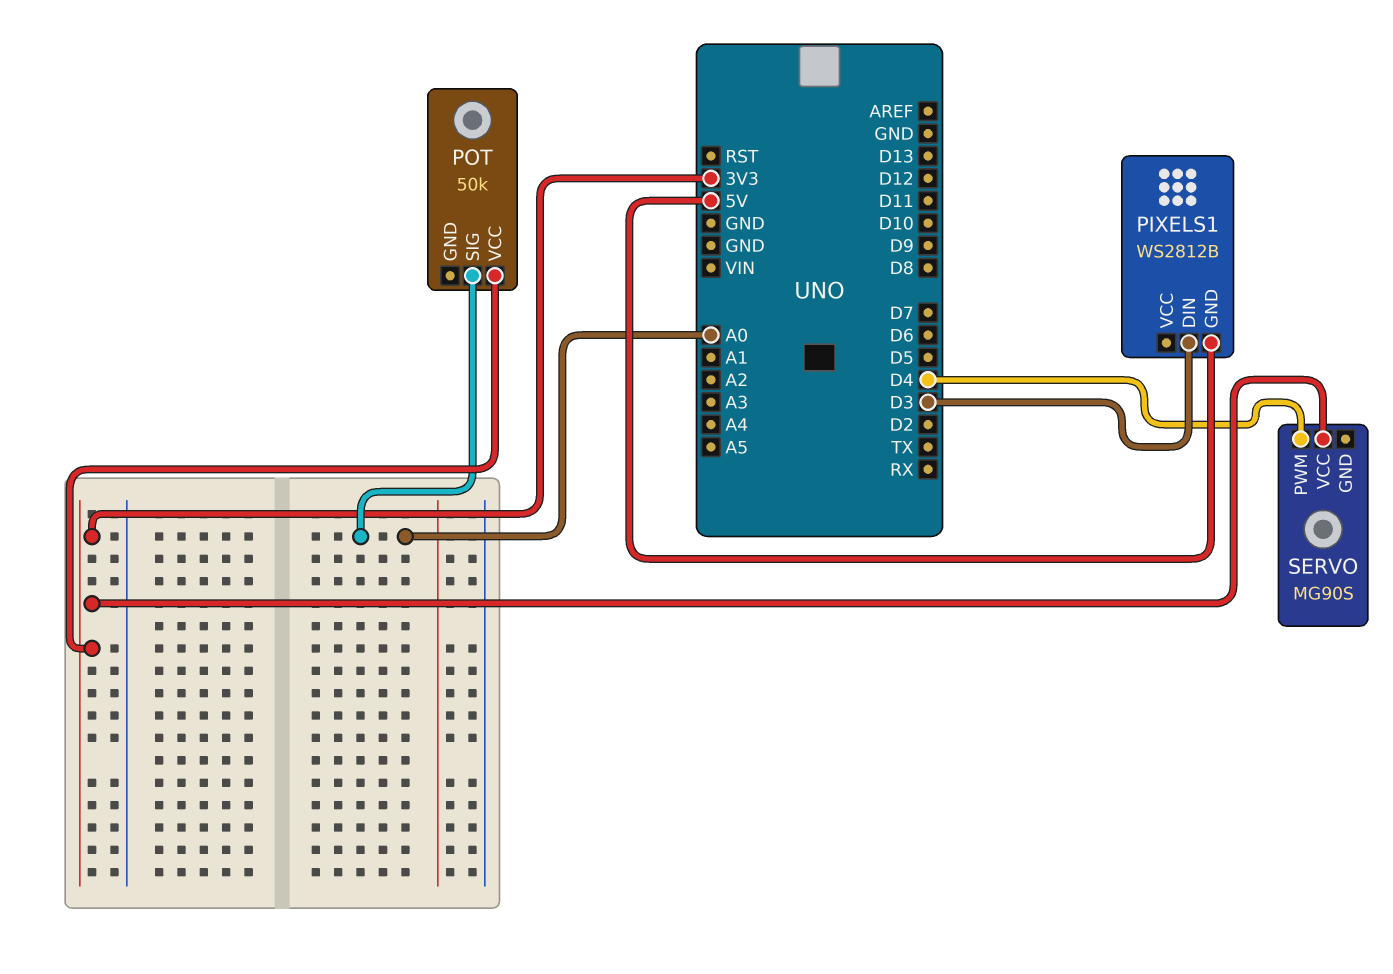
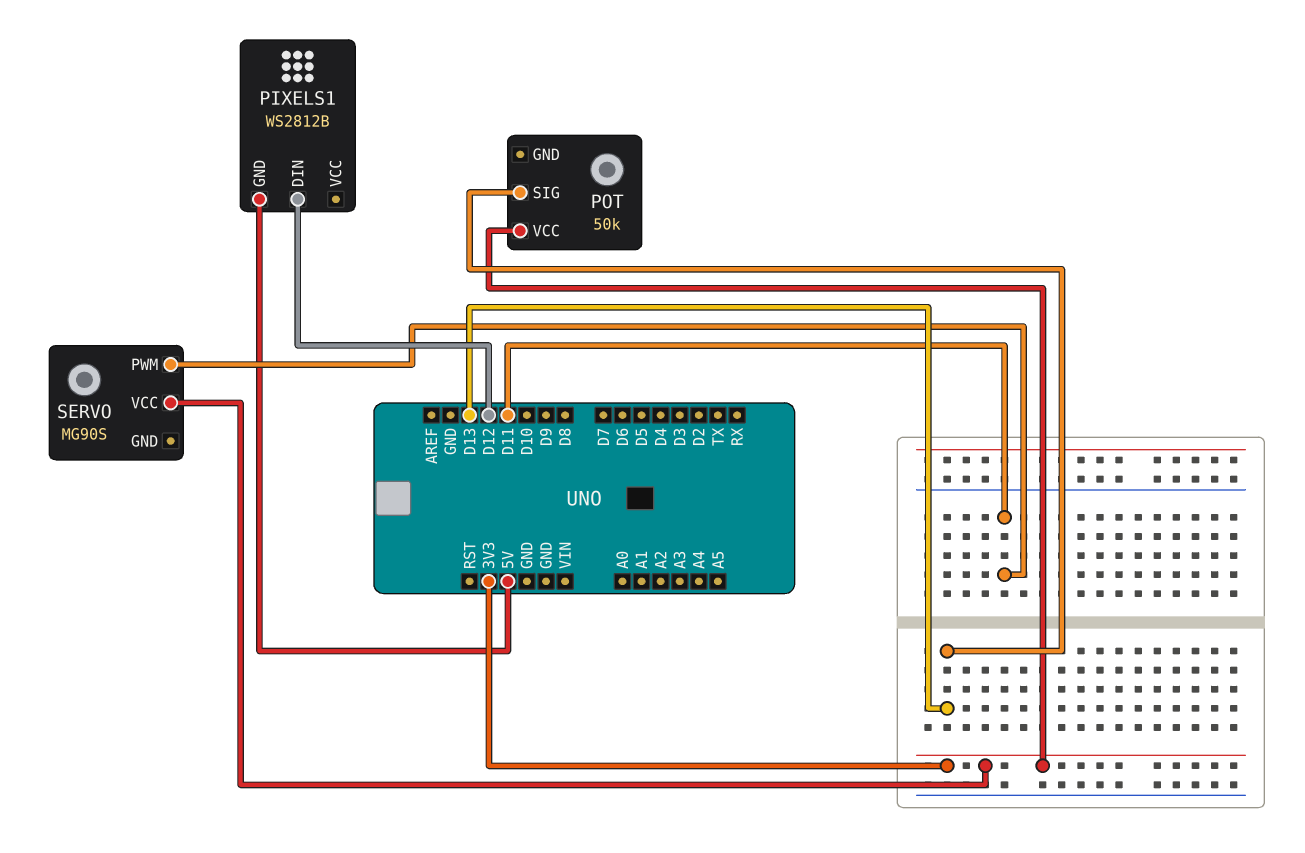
PIXELS1 pin DIN: D3 -> D12
POT pin SIG: A0 -> D13
SERVO pin PWM: D4 -> D11

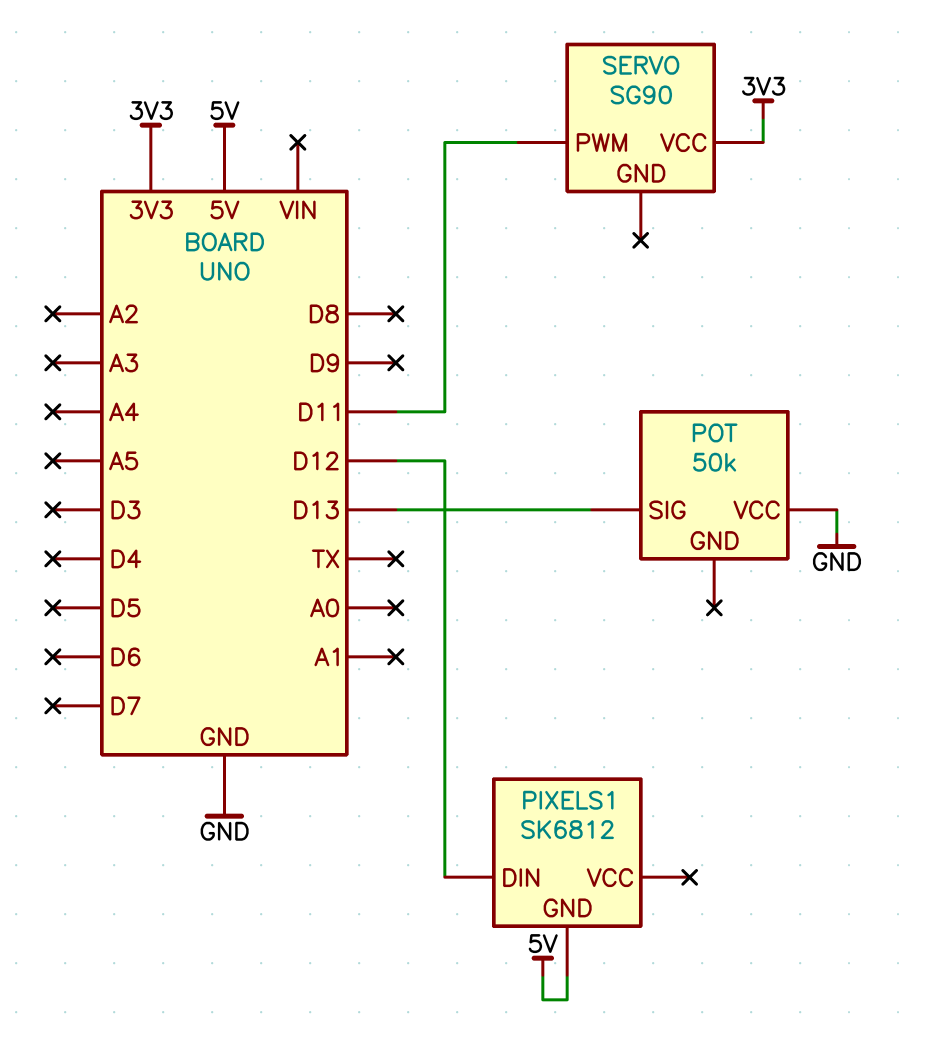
PIXELS1: WS2812B -> SK6812
POT pin VCC: 3V3 -> GND
SERVO: MG90S -> SG90

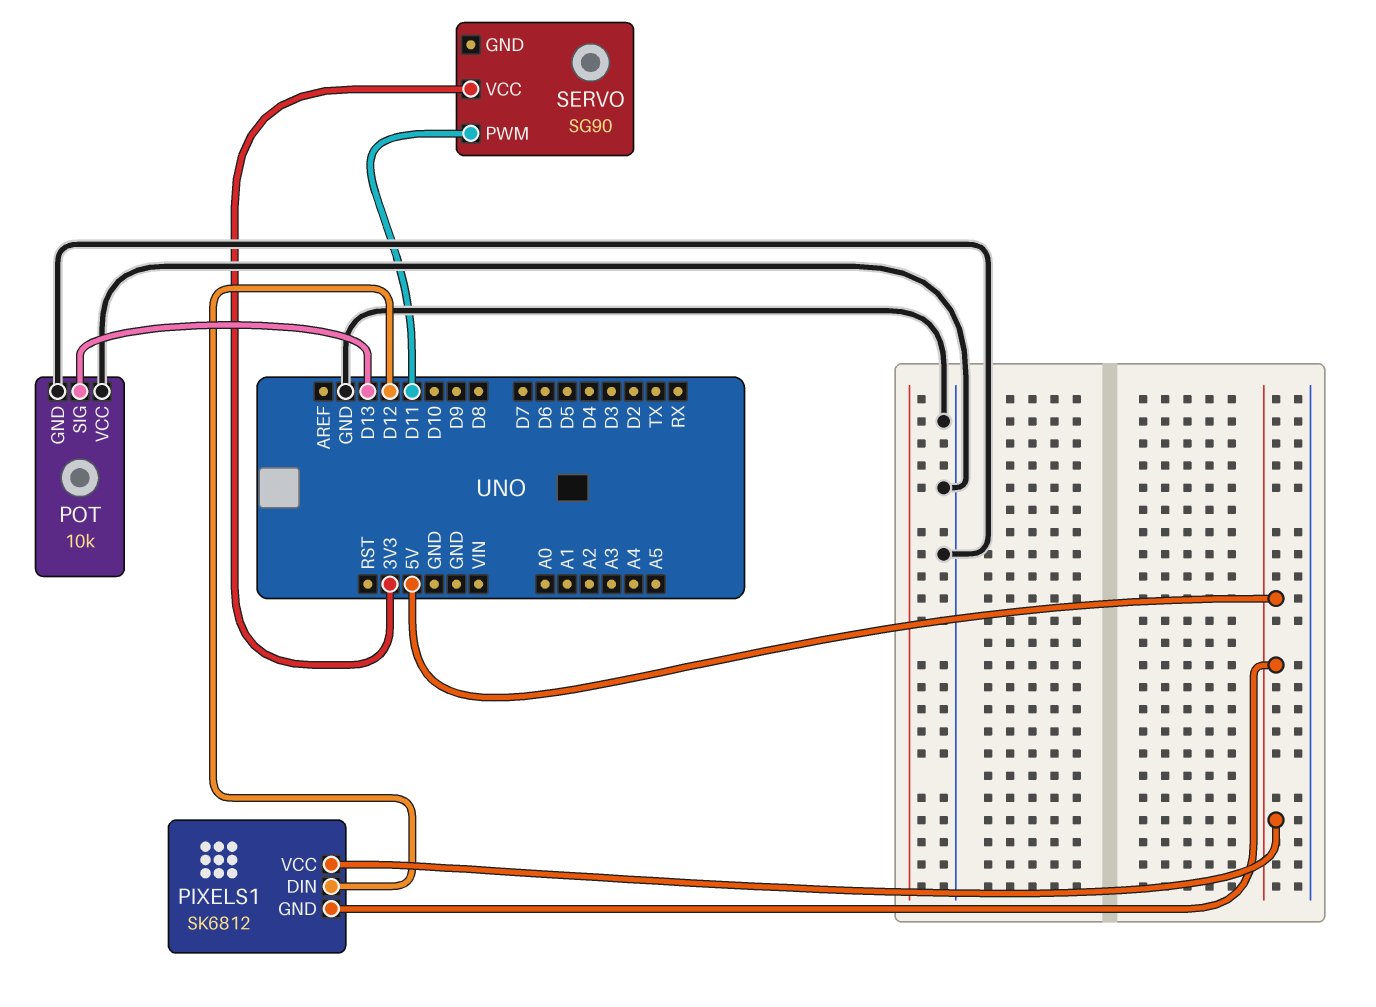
PIXELS1 pin VCC: none -> 5V
POT: 50k -> 10k
POT pin GND: none -> GND

